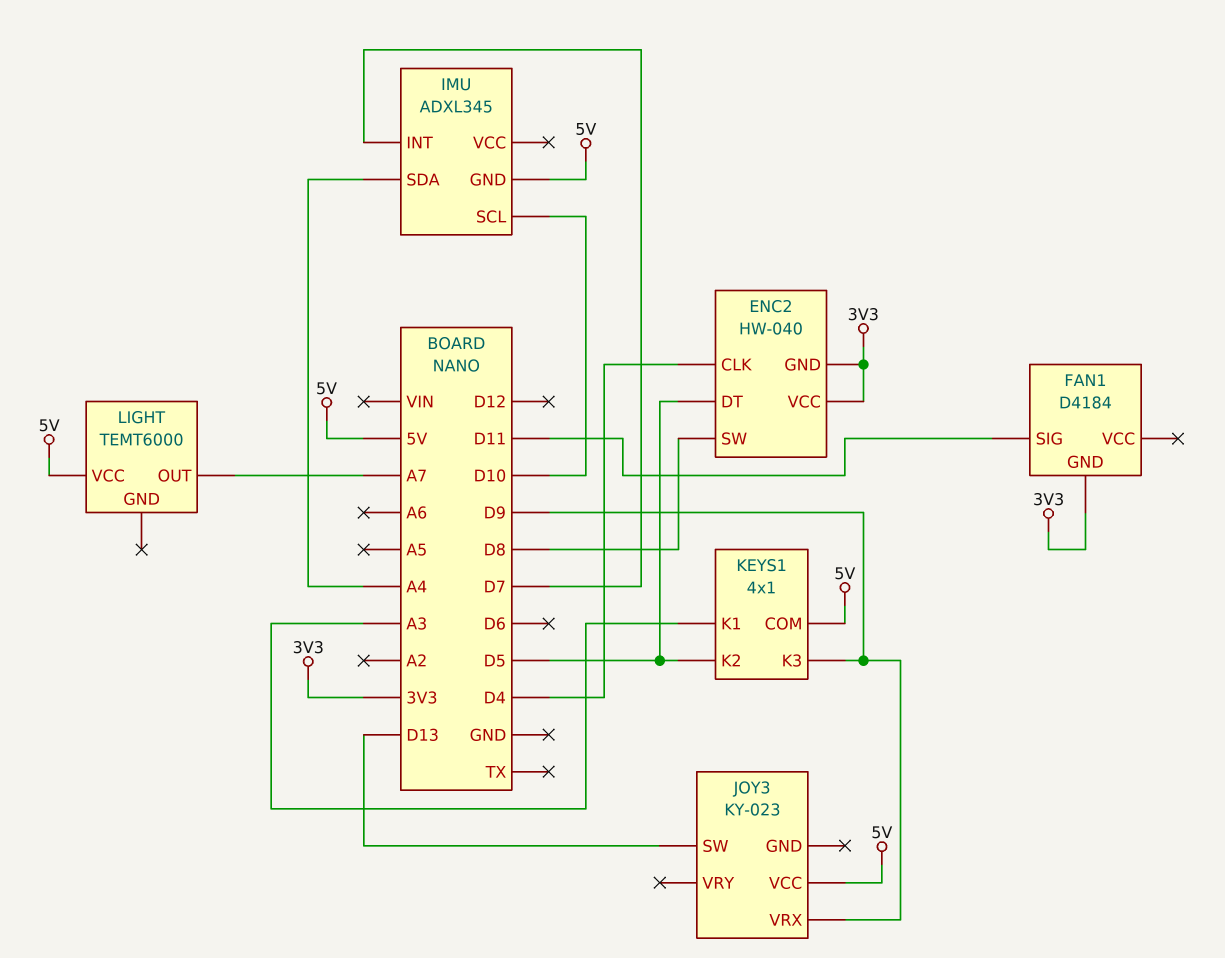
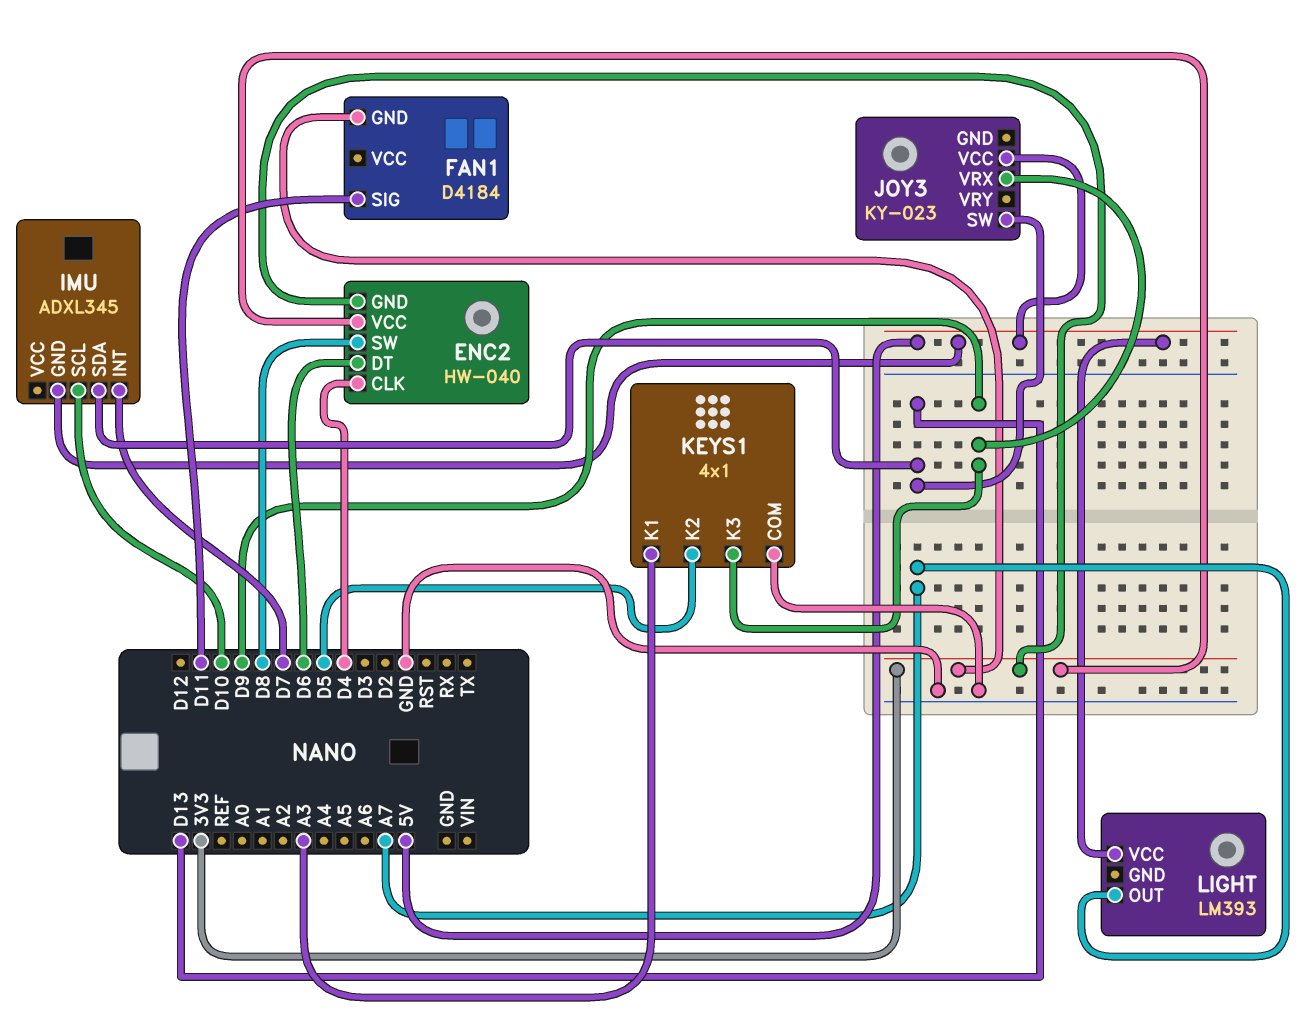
ENC2 pin DT: D5 -> D6
IMU pin SDA: A4 -> D13
KEYS1 pin COM: 5V -> GND
LIGHT: TEMT6000 -> LM393

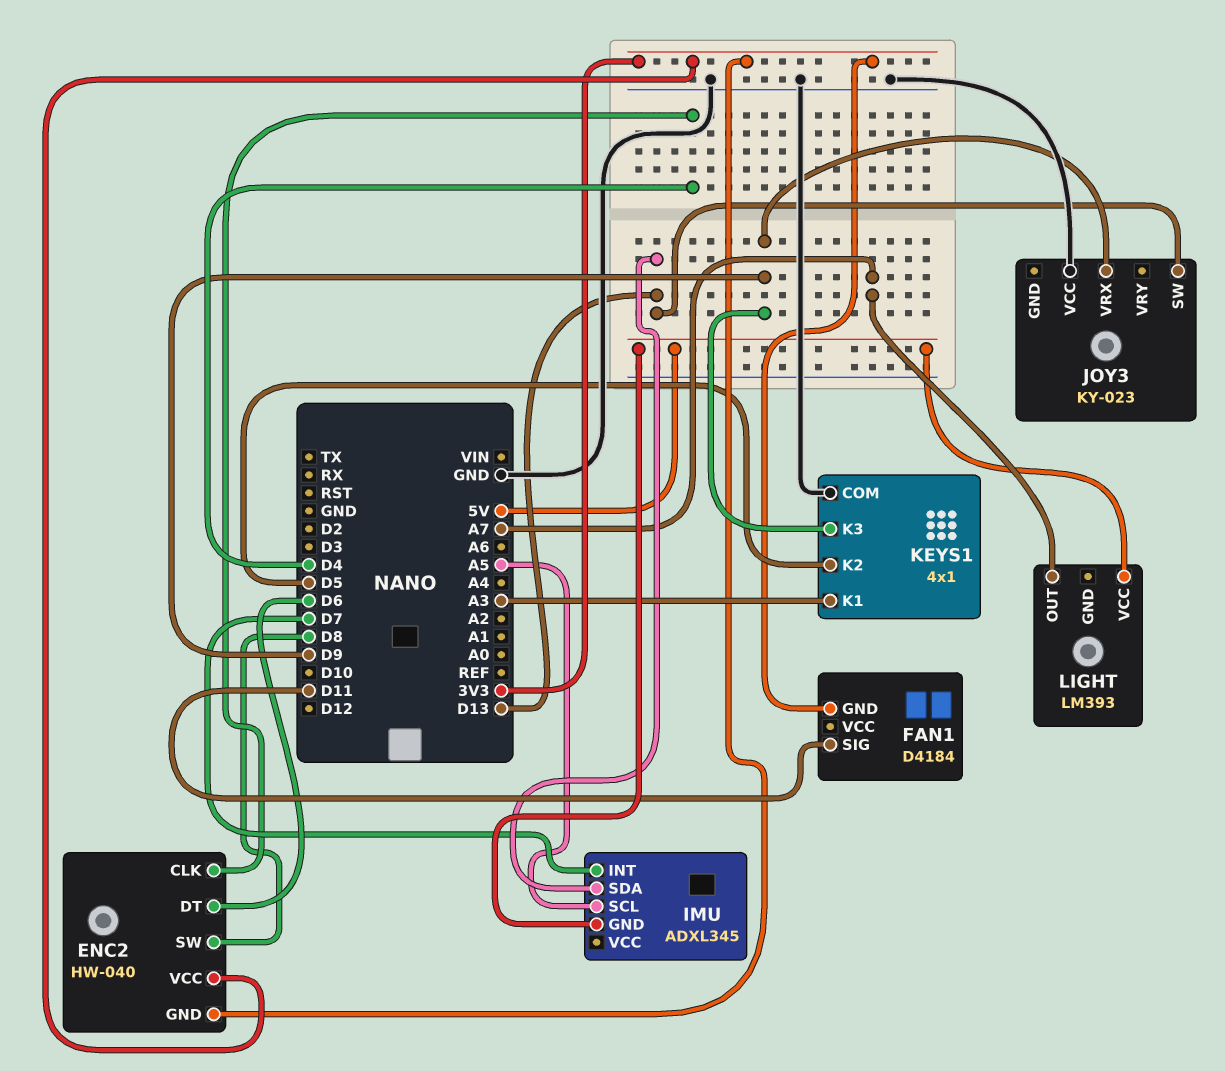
IMU pin SCL: D10 -> A5
JOY3 pin VCC: 5V -> GND

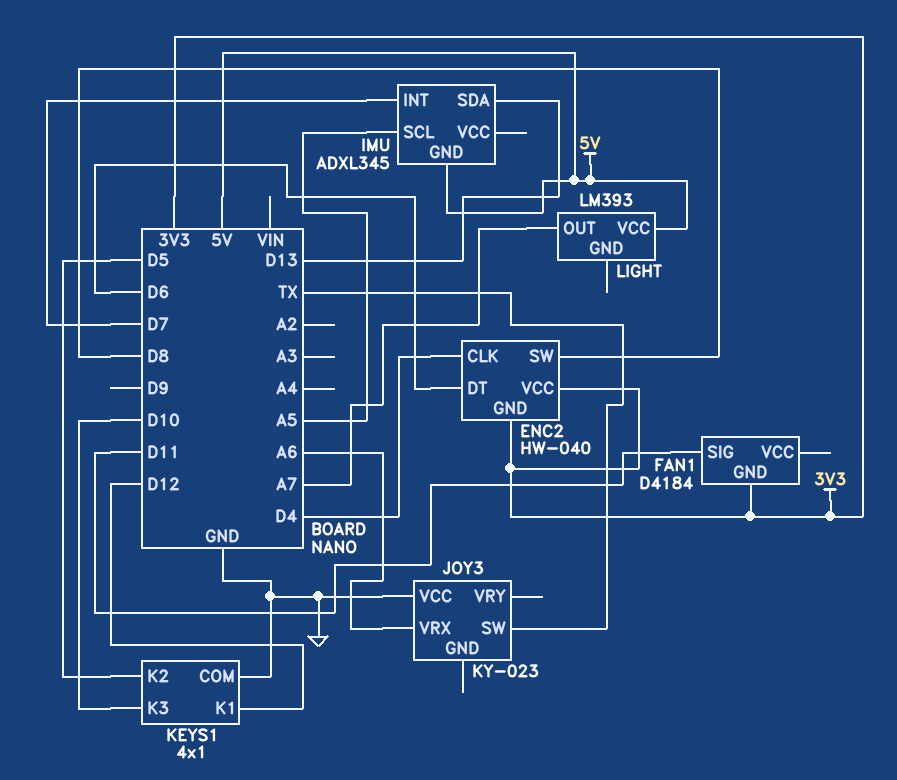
JOY3 pin SW: D13 -> TX
JOY3 pin VRX: D9 -> A6
KEYS1 pin K1: A3 -> D12
KEYS1 pin K3: D9 -> D10

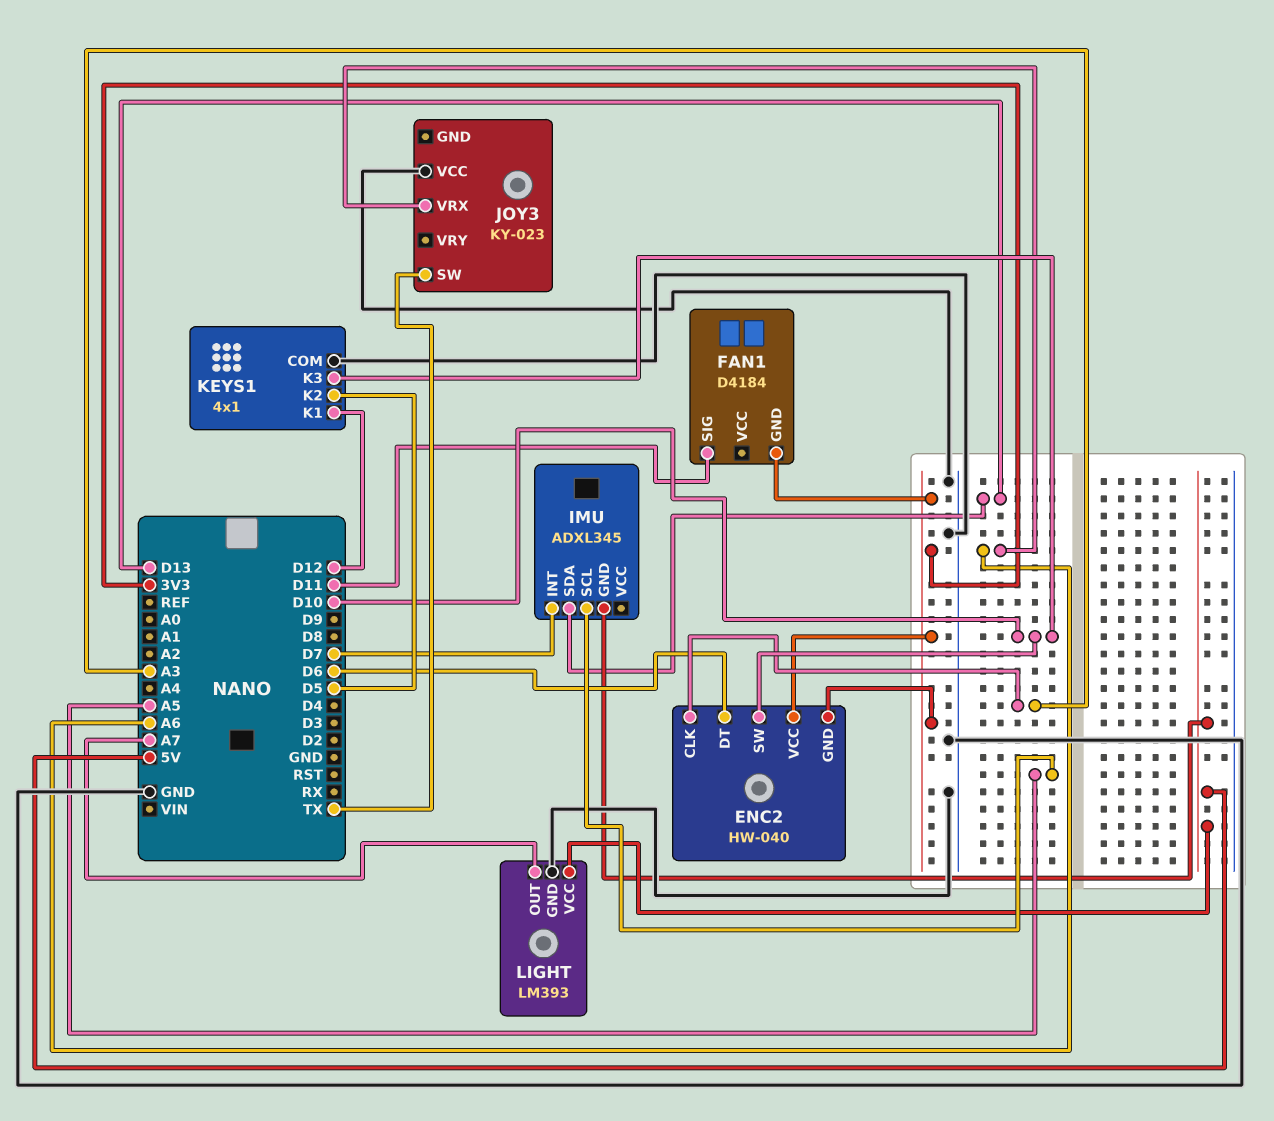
ENC2 pin CLK: D4 -> A3
ENC2 pin SW: D8 -> D10
LIGHT pin GND: none -> GND

